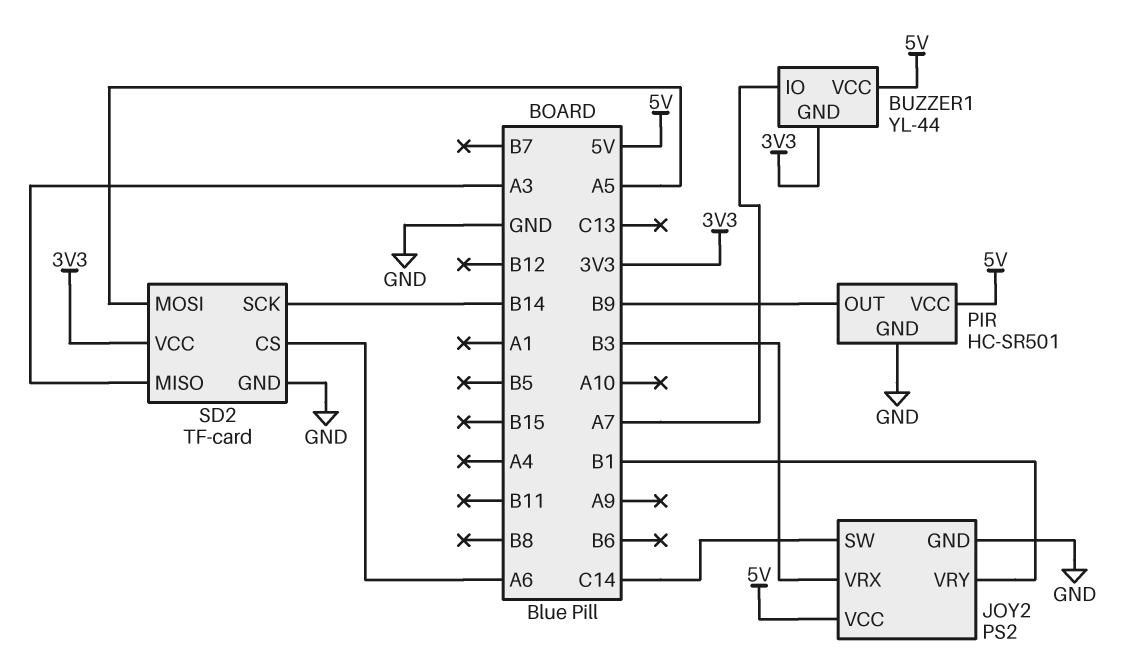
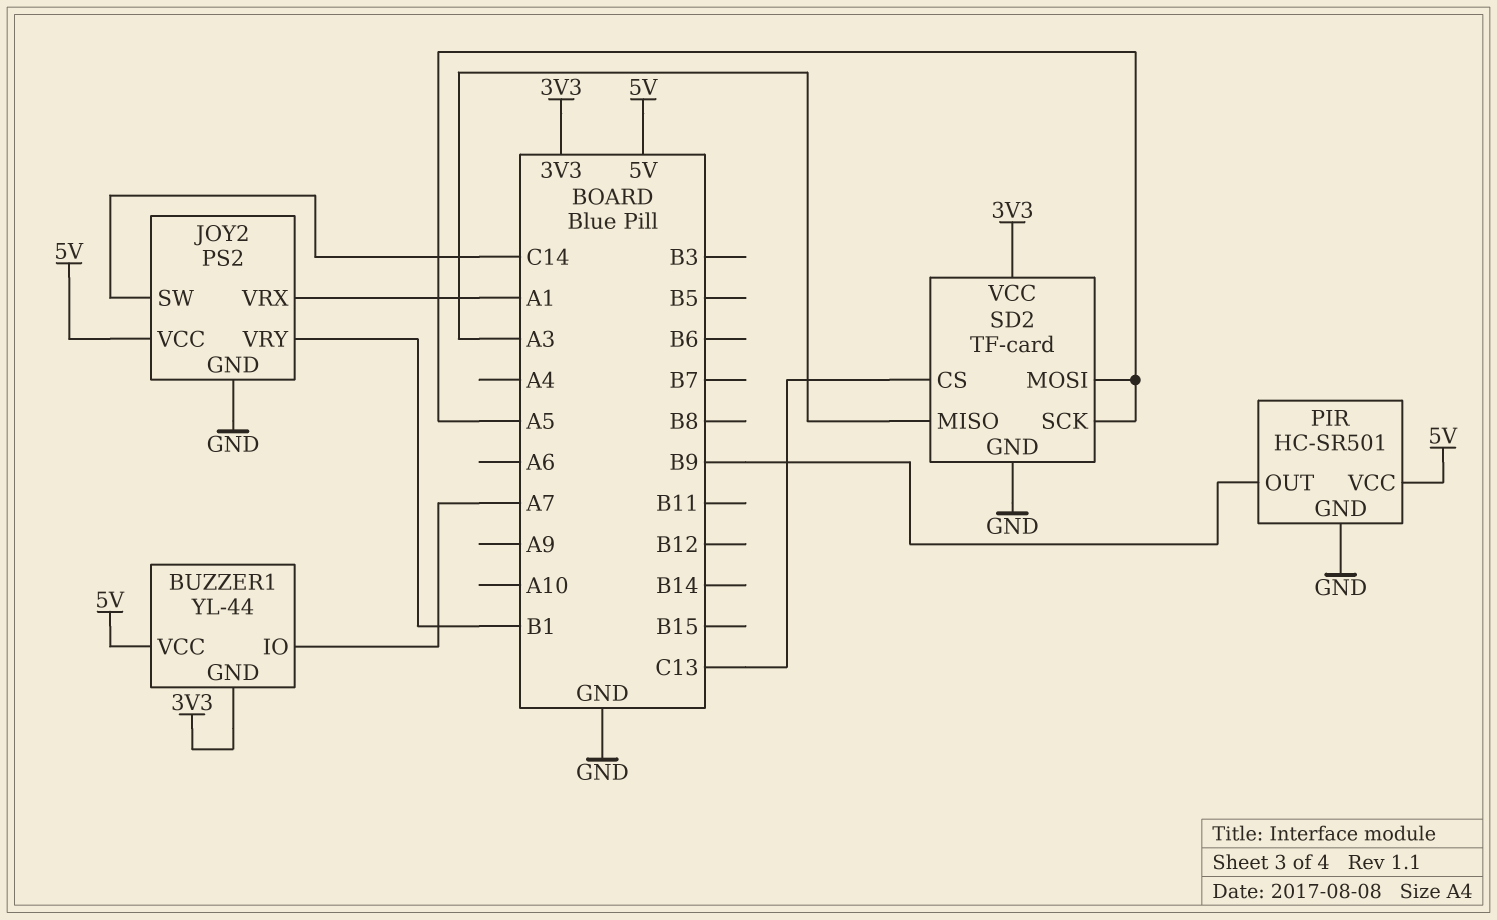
JOY2 pin VRX: B3 -> A1
SD2 pin CS: A6 -> C13
SD2 pin SCK: B14 -> A5

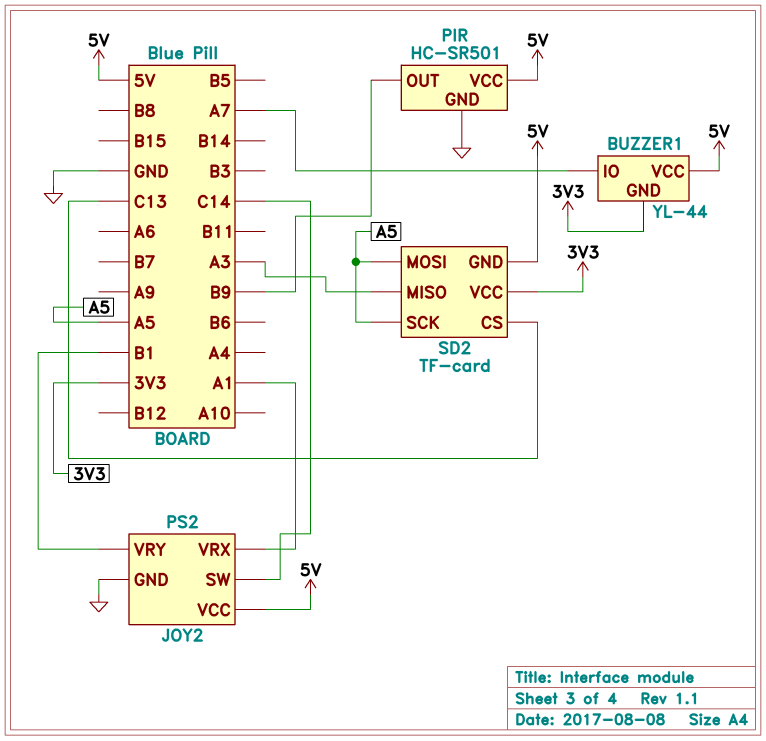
SD2 pin GND: GND -> 5V

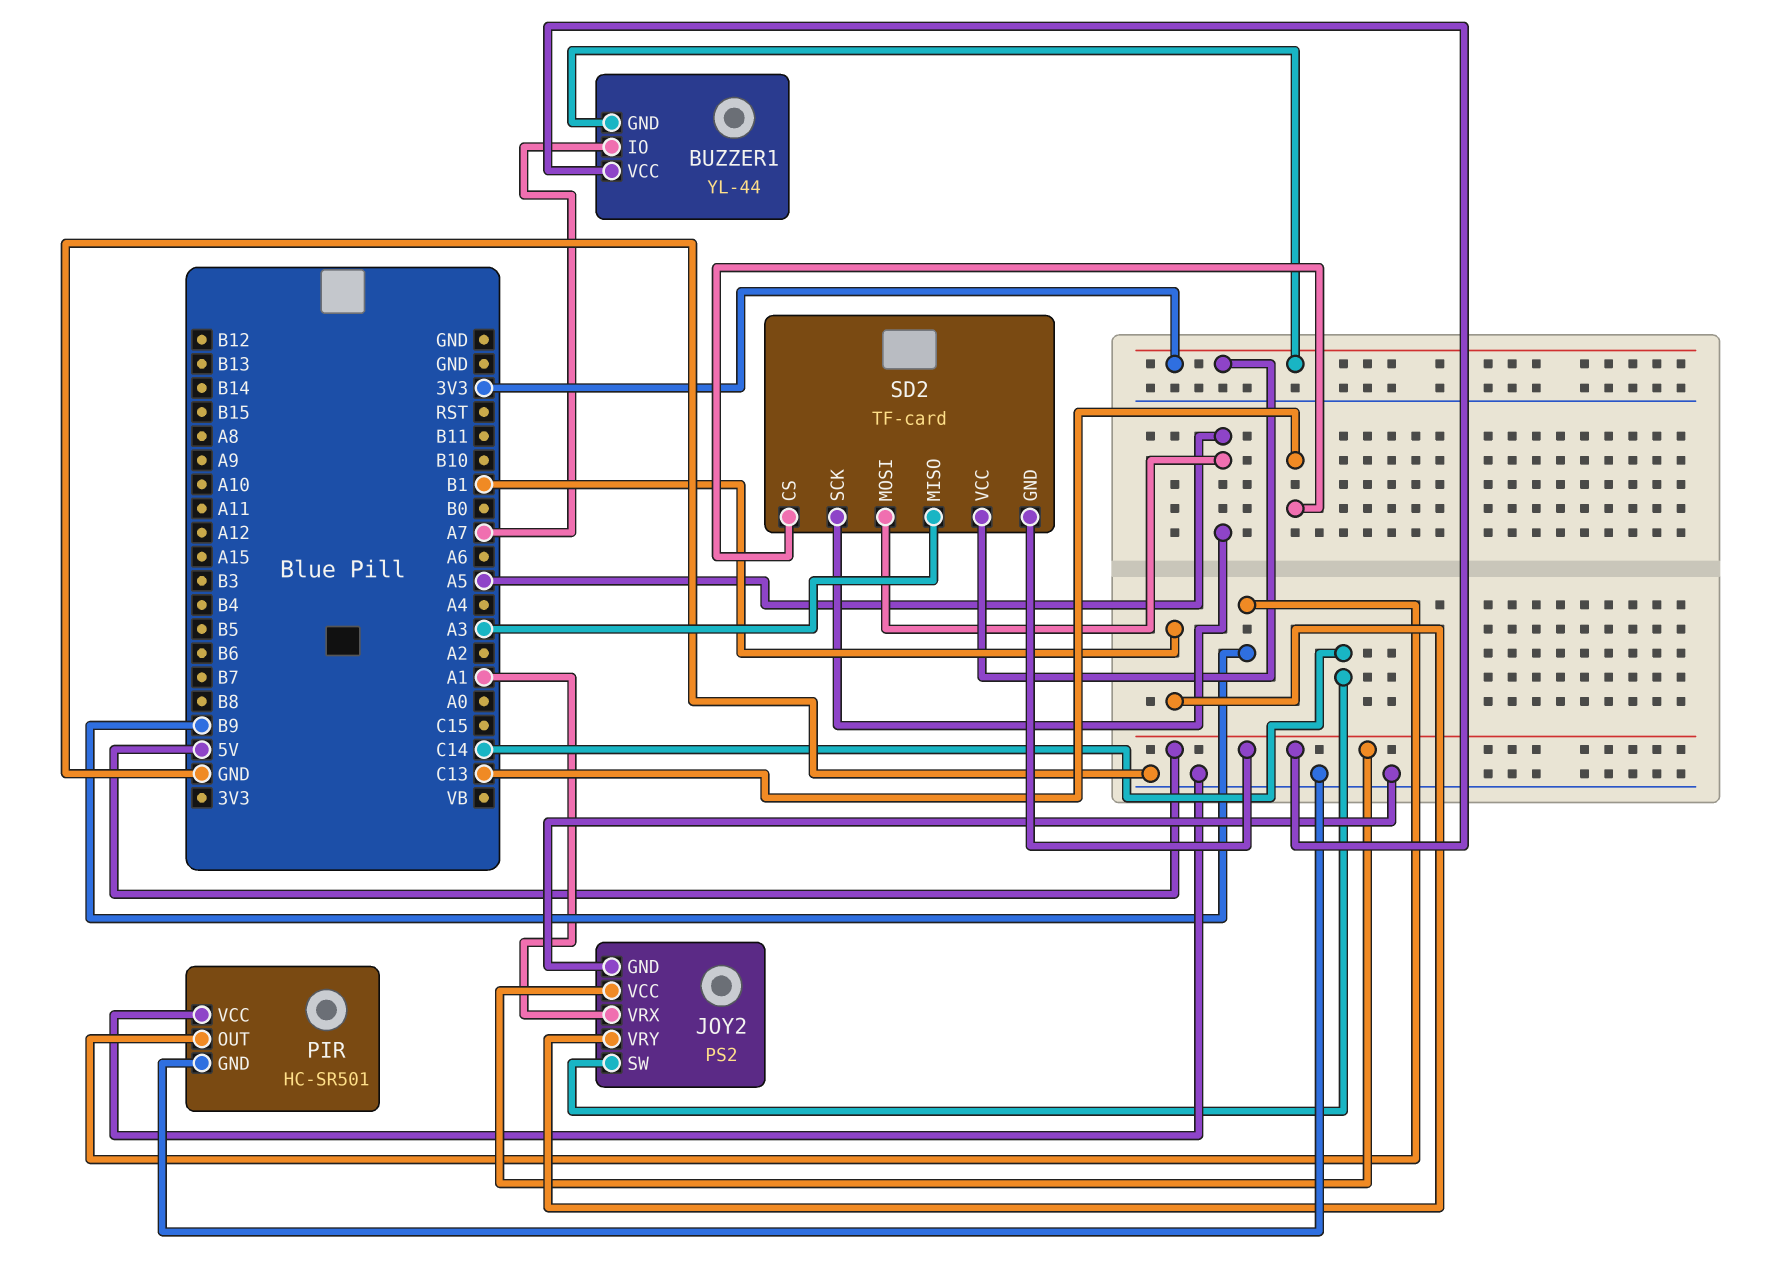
PIR pin VCC: 5V -> GND

